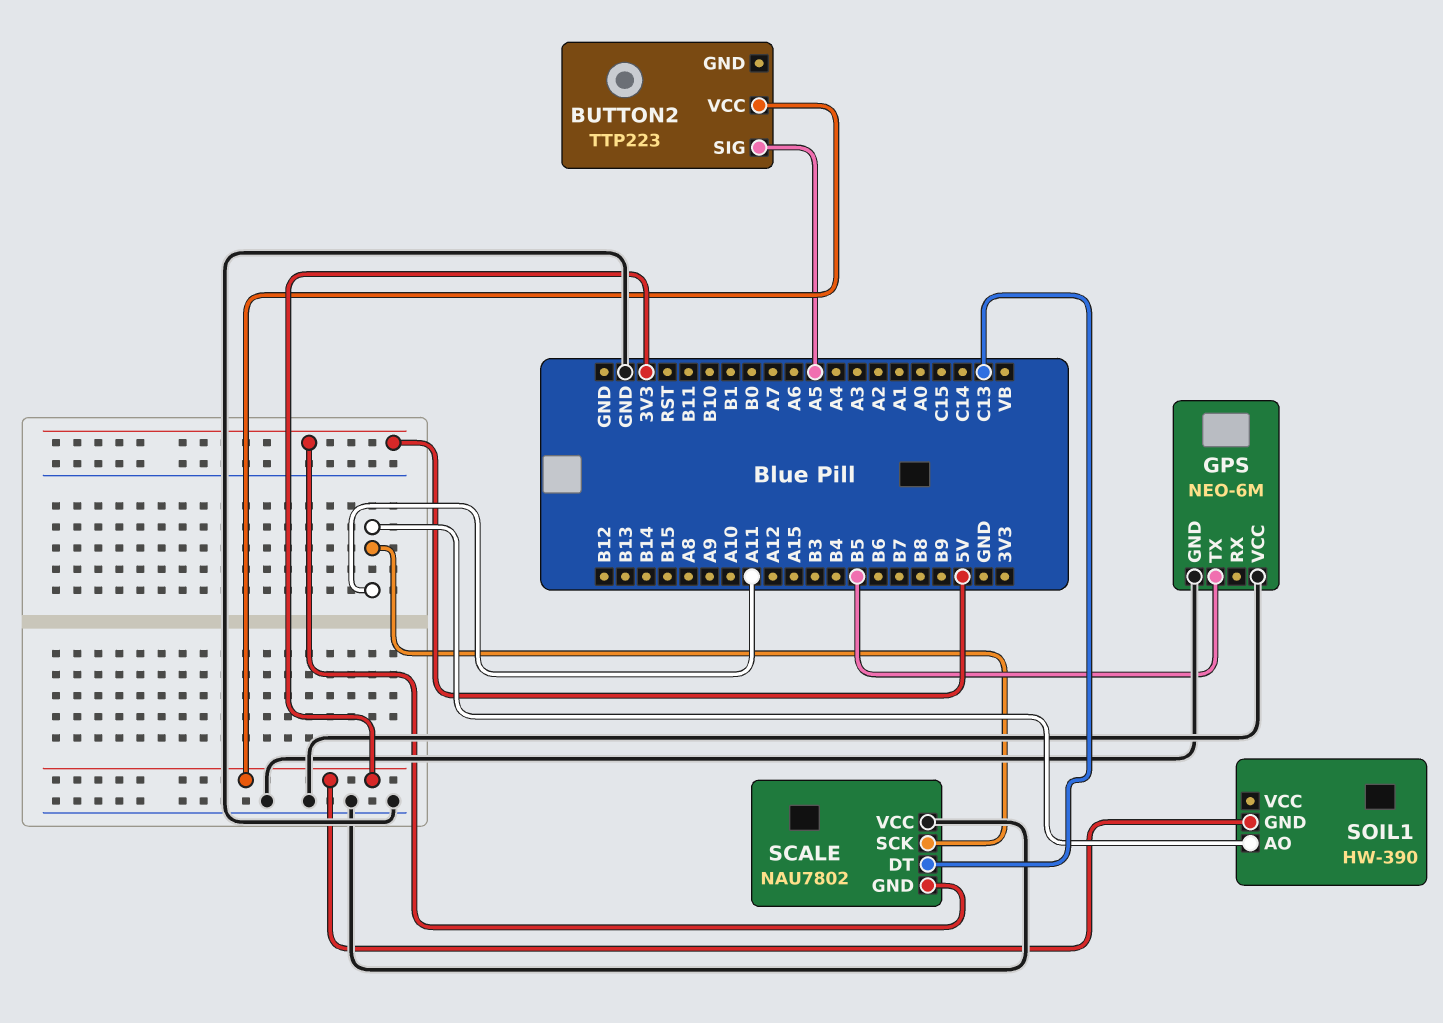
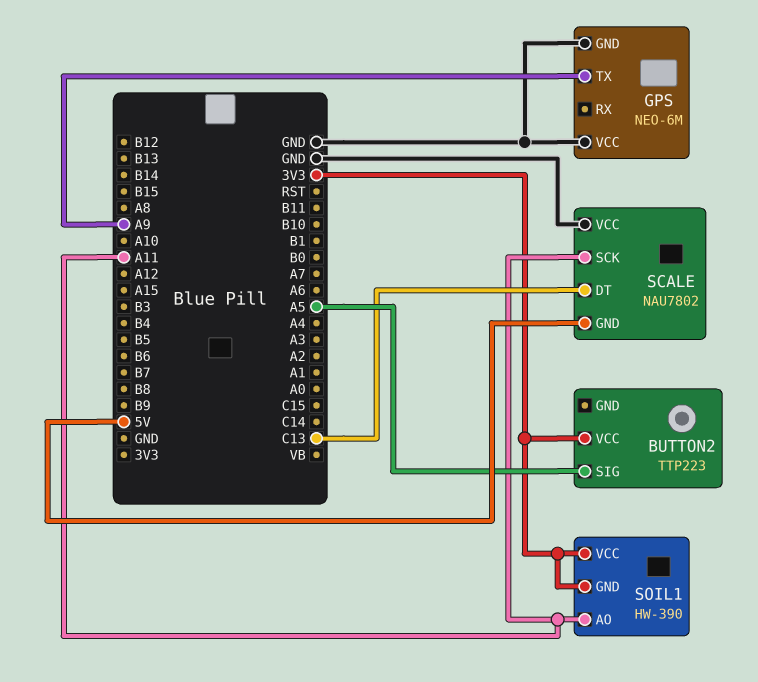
GPS pin TX: B5 -> A9
SOIL1 pin VCC: none -> 3V3

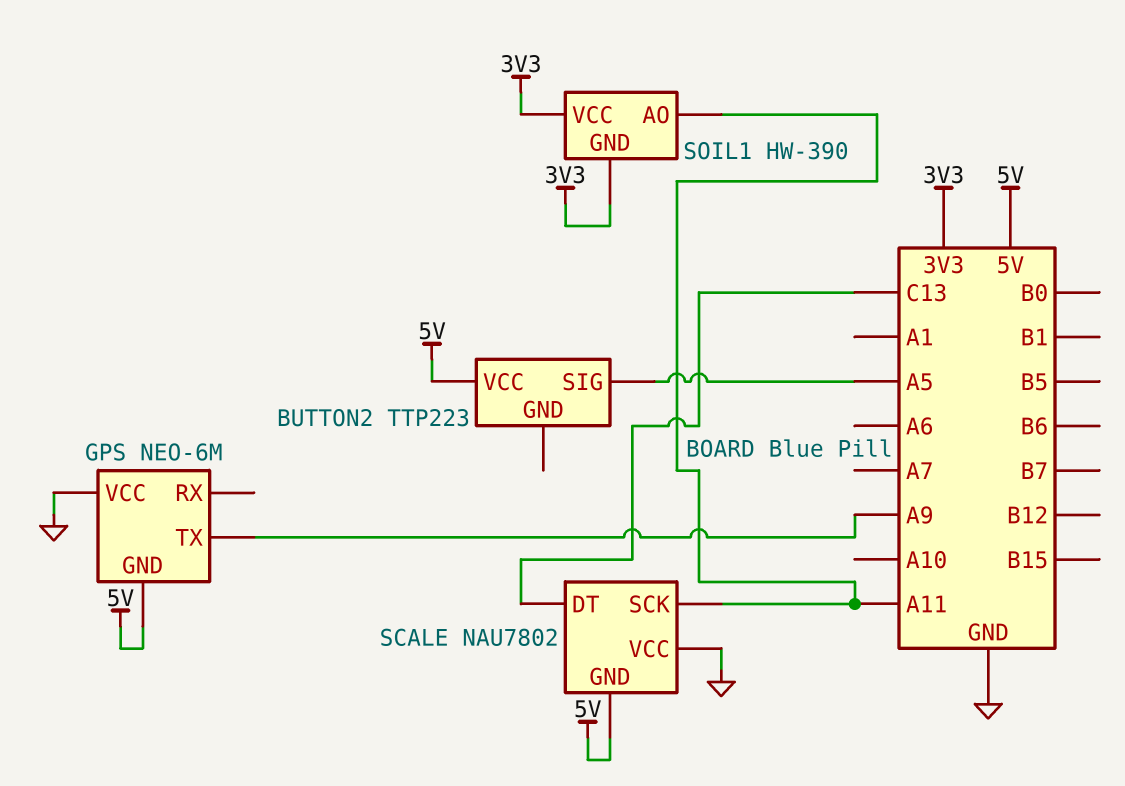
BUTTON2 pin VCC: 3V3 -> 5V
GPS pin GND: GND -> 5V

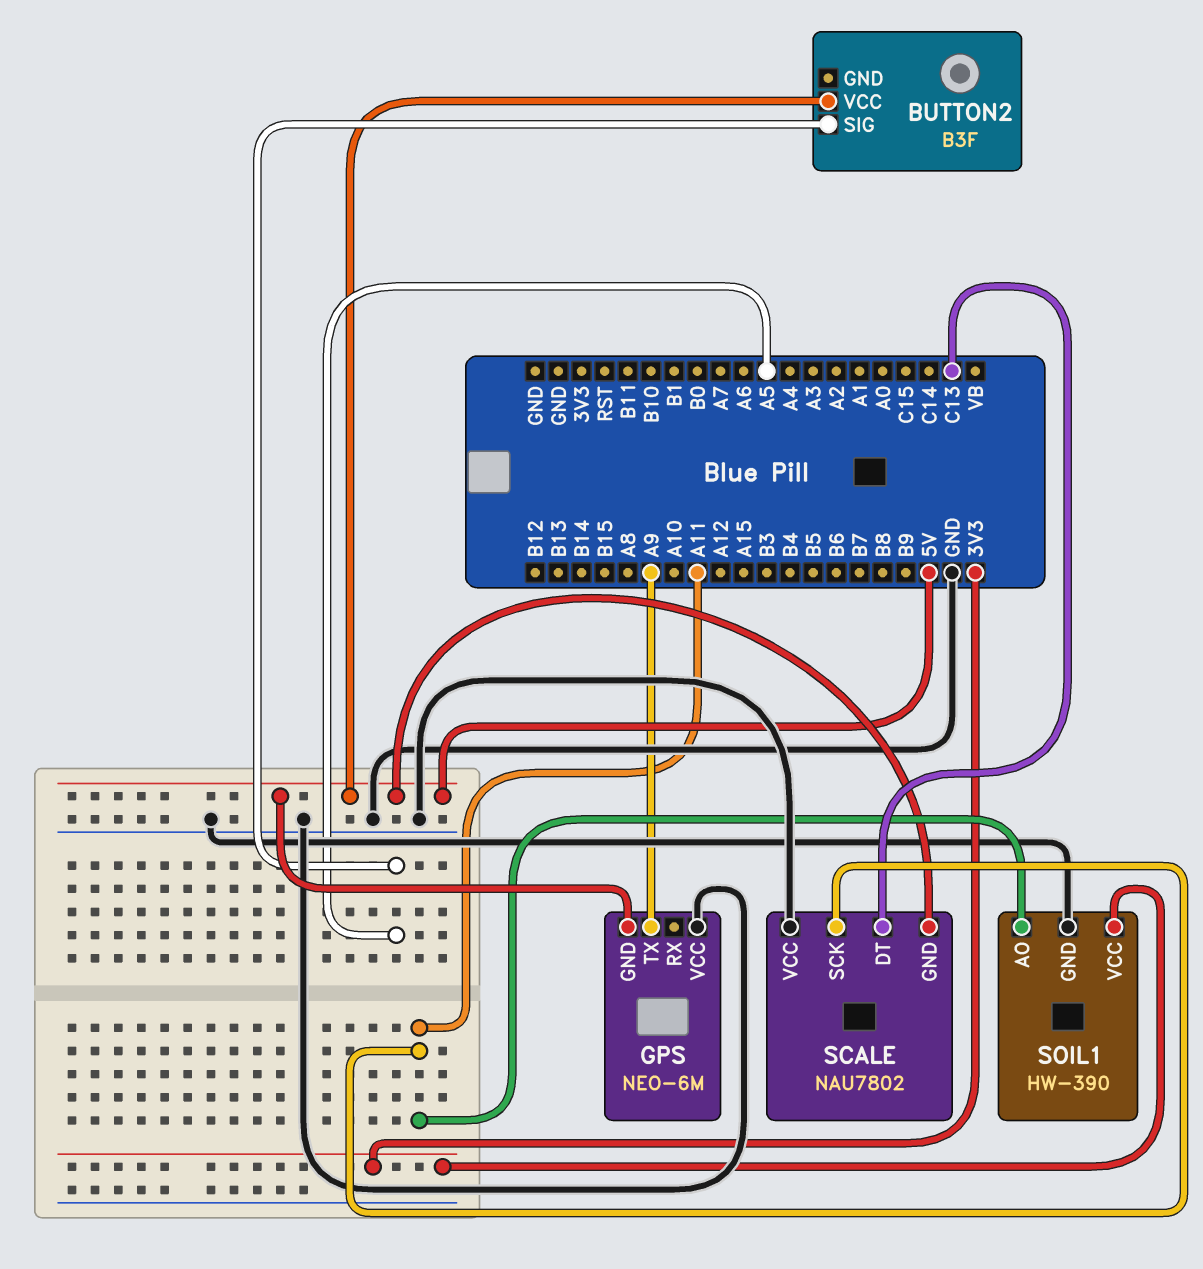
BUTTON2: TTP223 -> B3F
SOIL1 pin GND: 3V3 -> GND

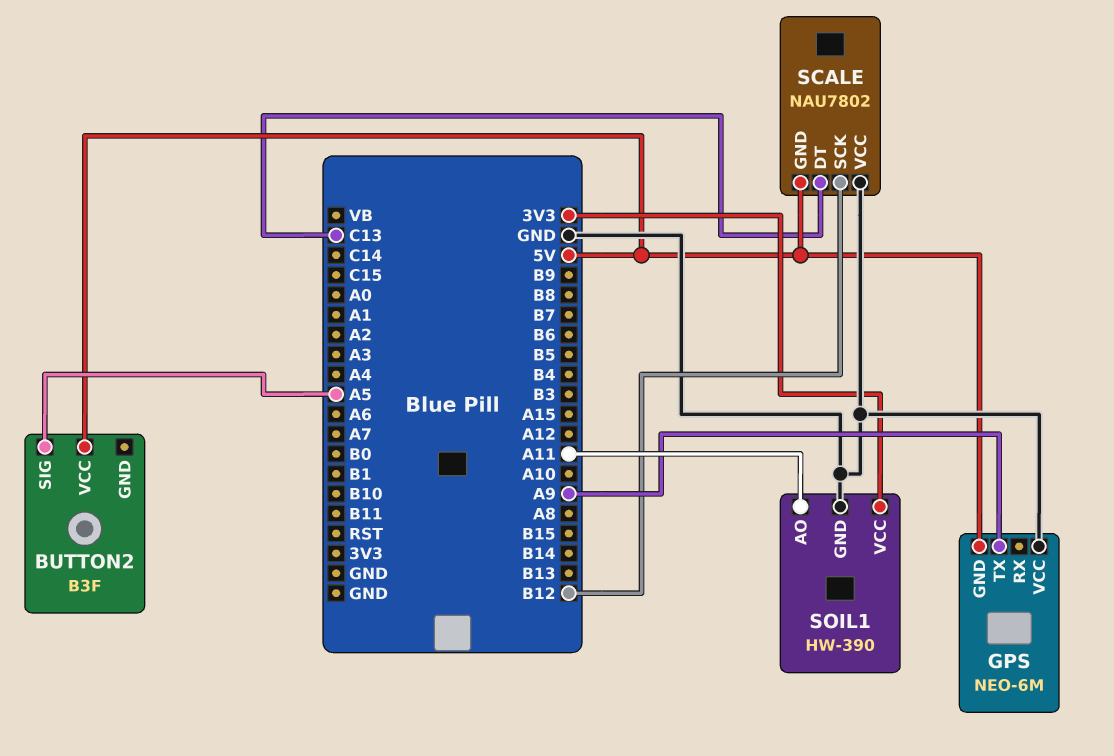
SCALE pin SCK: A11 -> B12

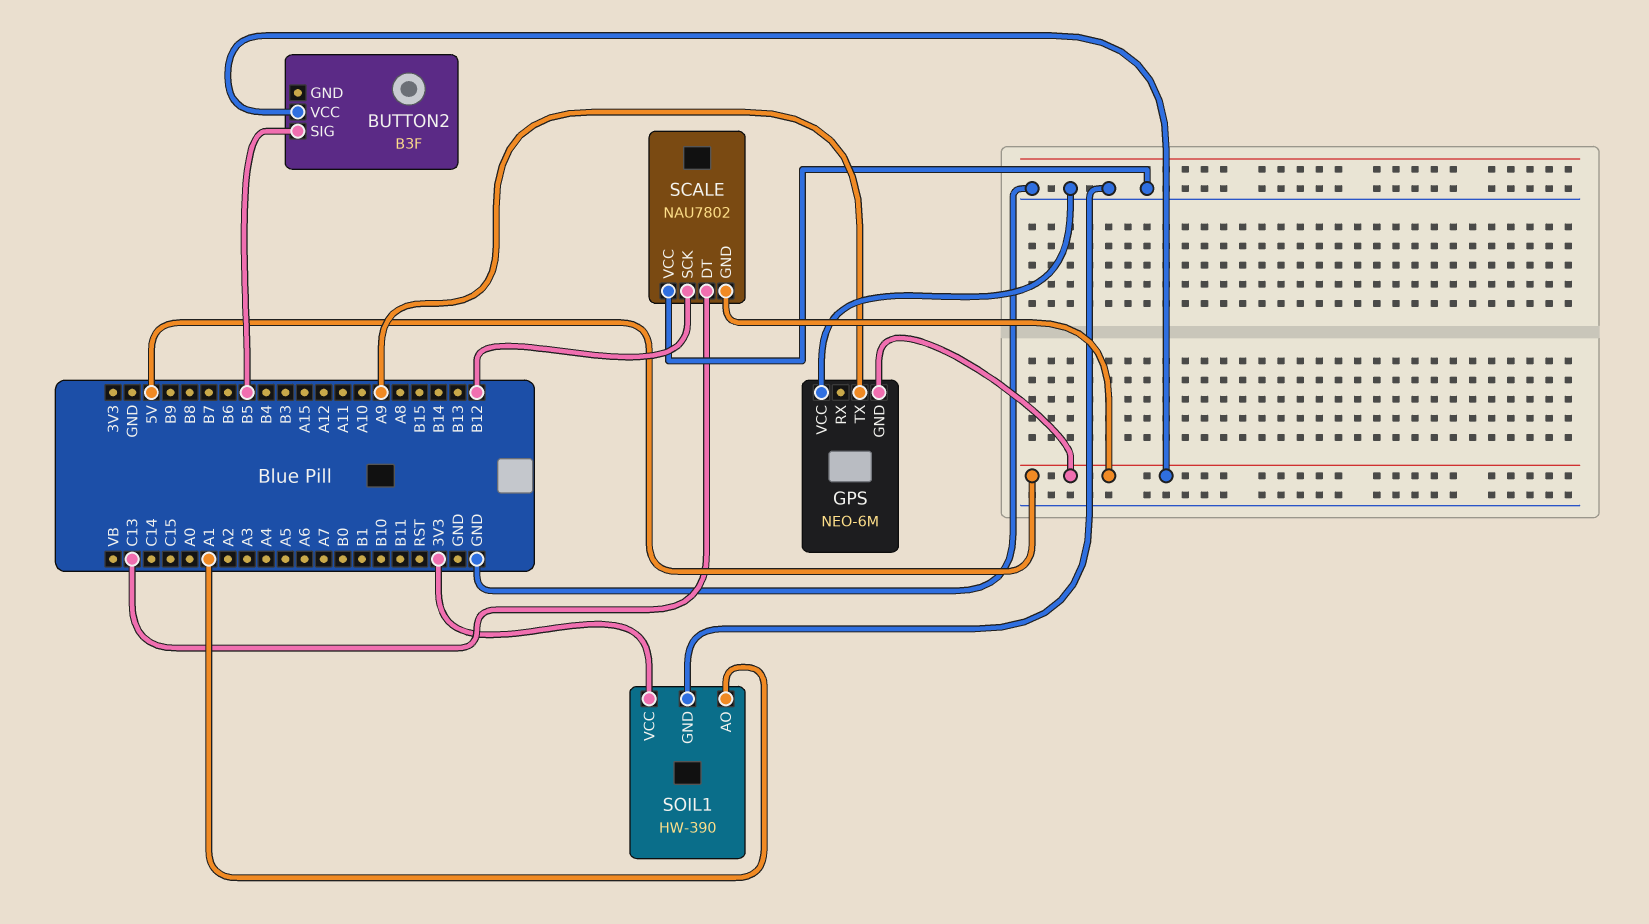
BUTTON2 pin SIG: A5 -> B5
SOIL1 pin AO: A11 -> A1

